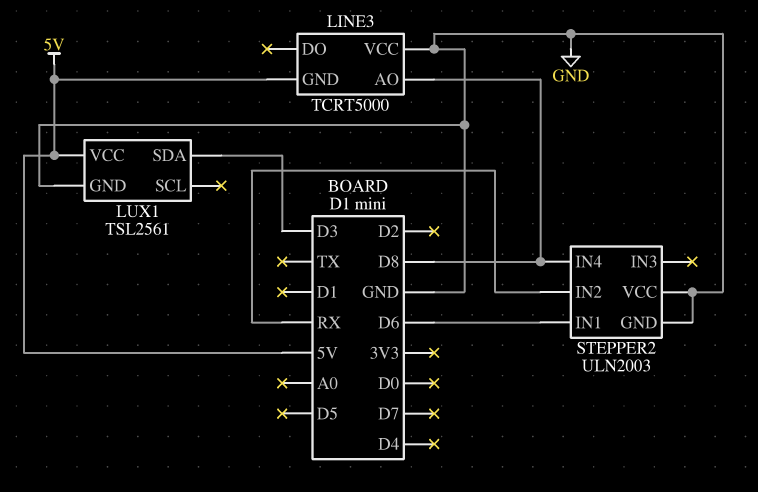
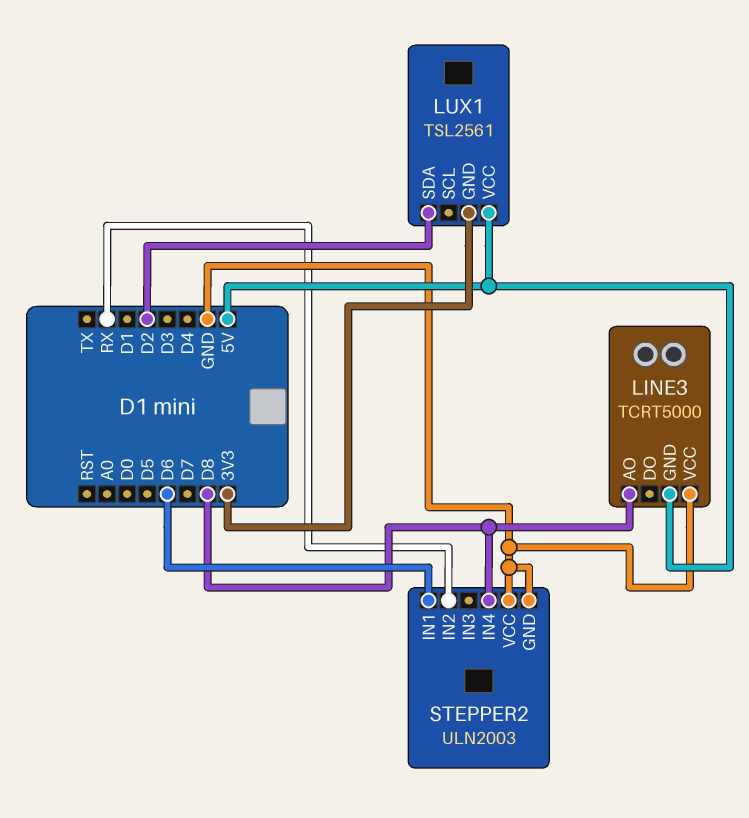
LUX1 pin GND: GND -> 3V3
LUX1 pin SDA: D3 -> D2

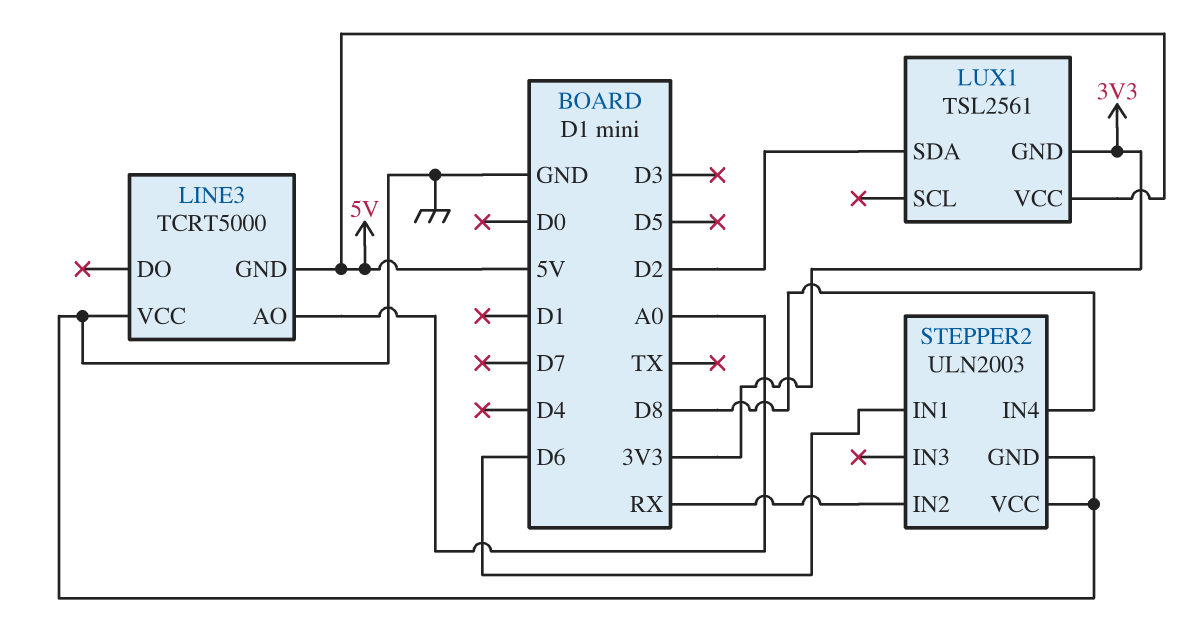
LINE3 pin AO: D8 -> A0

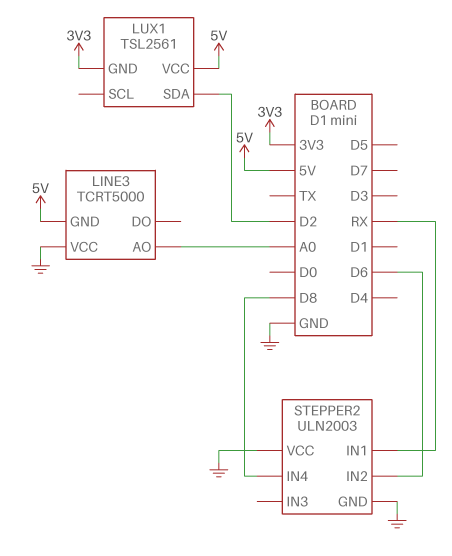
STEPPER2 pin IN1: D6 -> RX
STEPPER2 pin IN2: RX -> D6

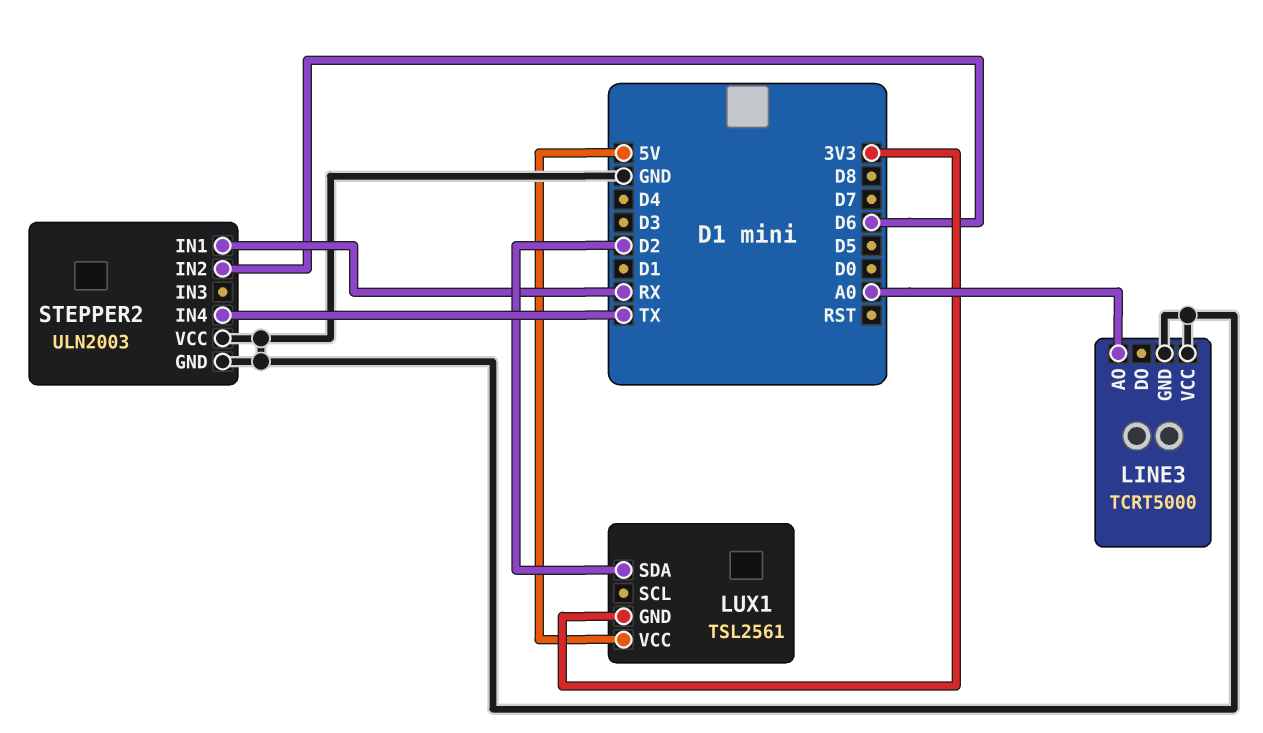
LINE3 pin GND: 5V -> GND
STEPPER2 pin IN4: D8 -> TX

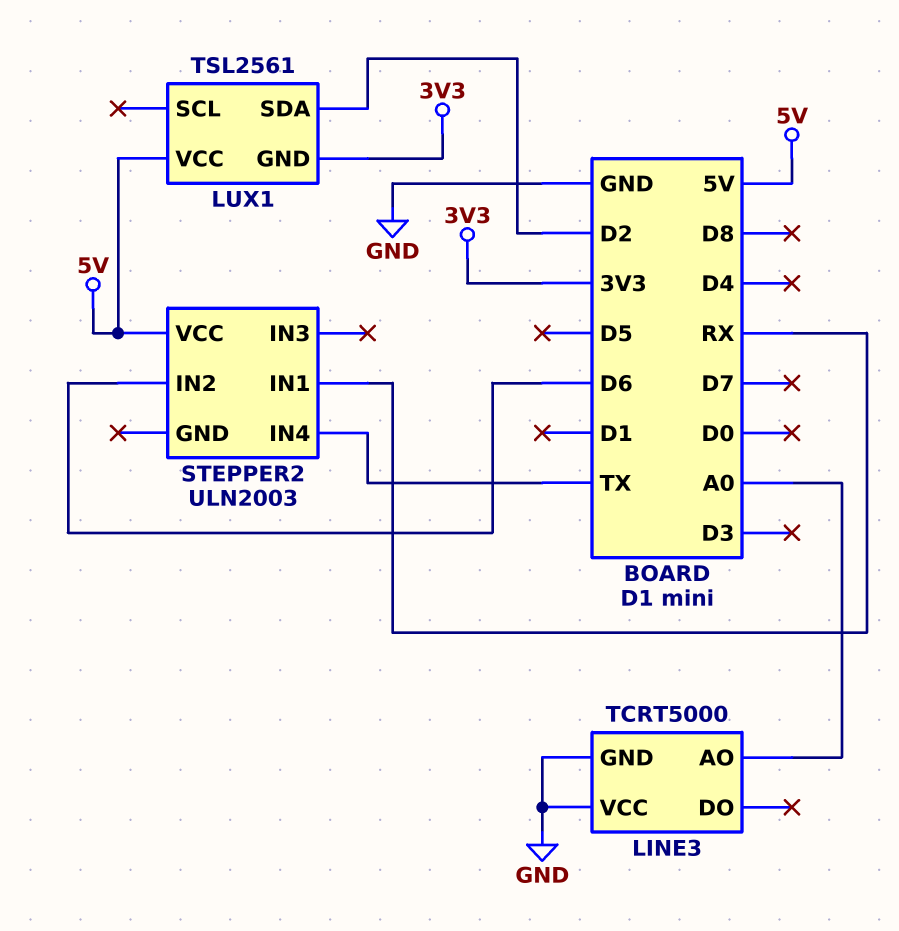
STEPPER2 pin GND: GND -> none
STEPPER2 pin VCC: GND -> 5V

